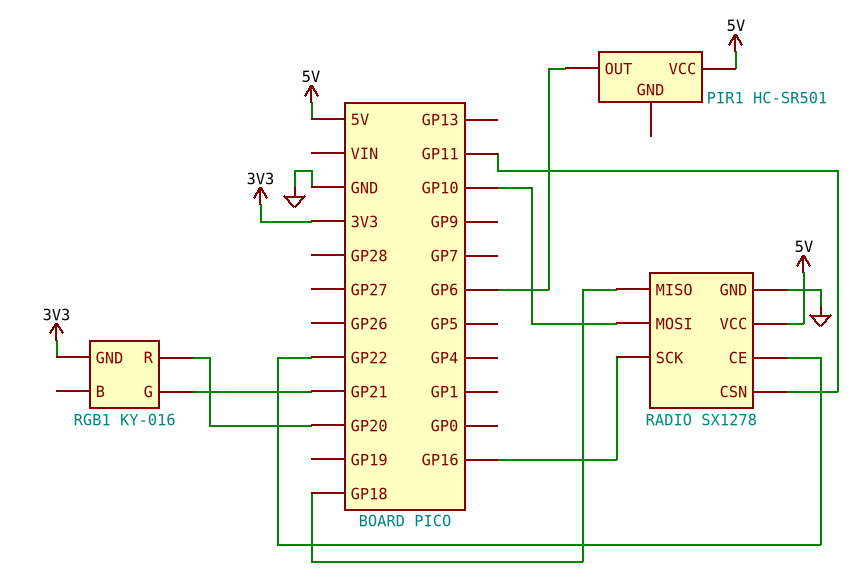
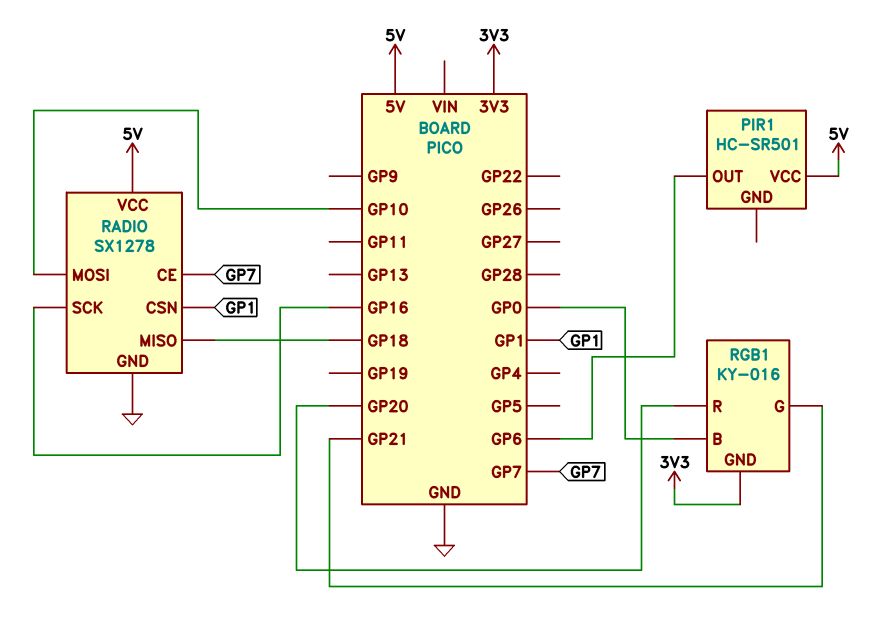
RADIO pin CE: GP22 -> GP7
RADIO pin CSN: GP11 -> GP1
RGB1 pin B: none -> GP0

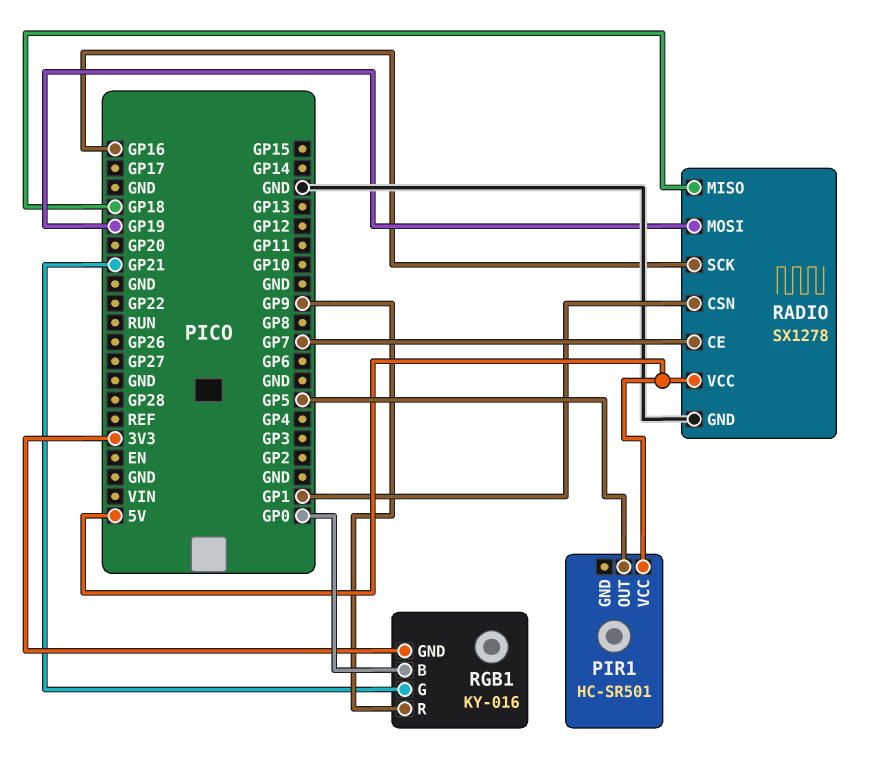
PIR1 pin OUT: GP6 -> GP5
RADIO pin MOSI: GP10 -> GP19
RGB1 pin R: GP20 -> GP9

